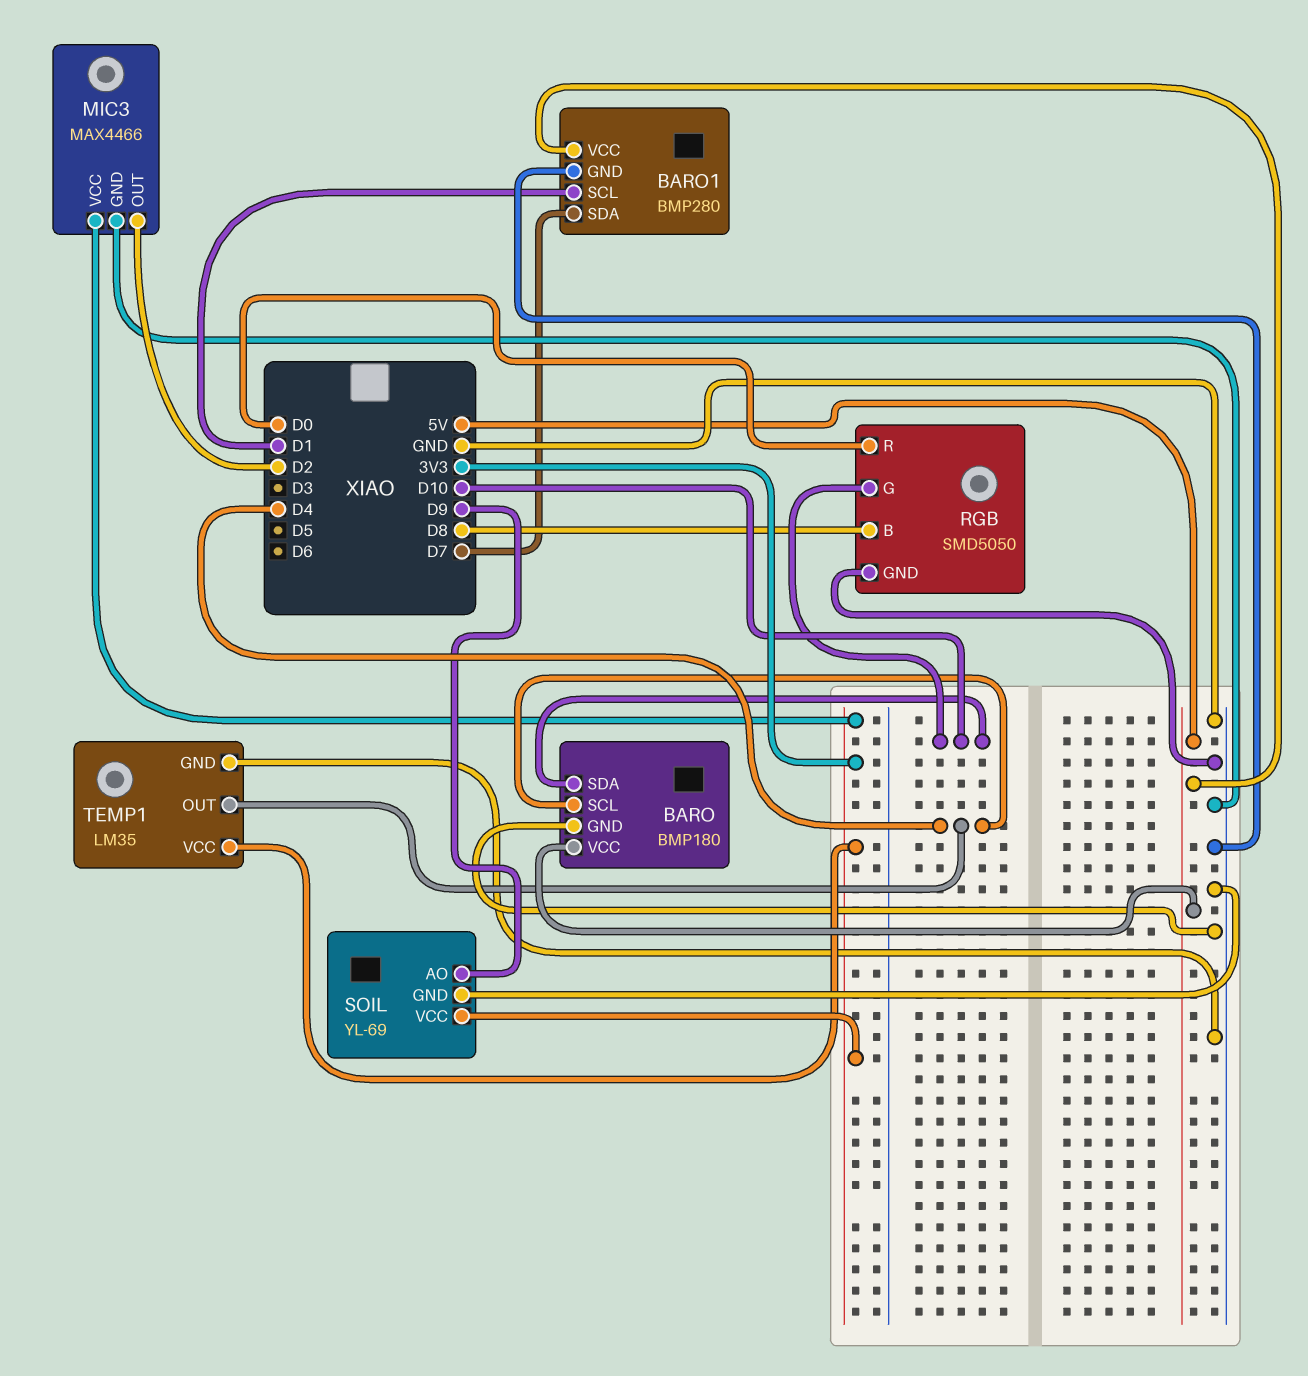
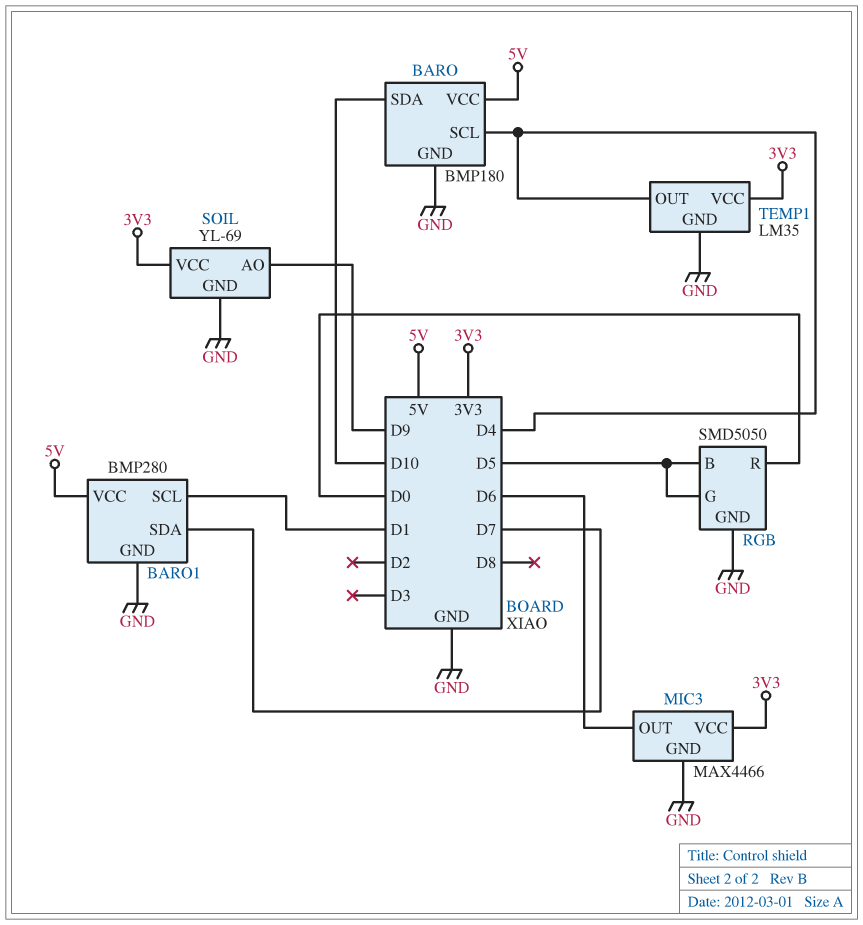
MIC3 pin OUT: D2 -> D6
RGB pin B: D8 -> D5
RGB pin G: D10 -> D5

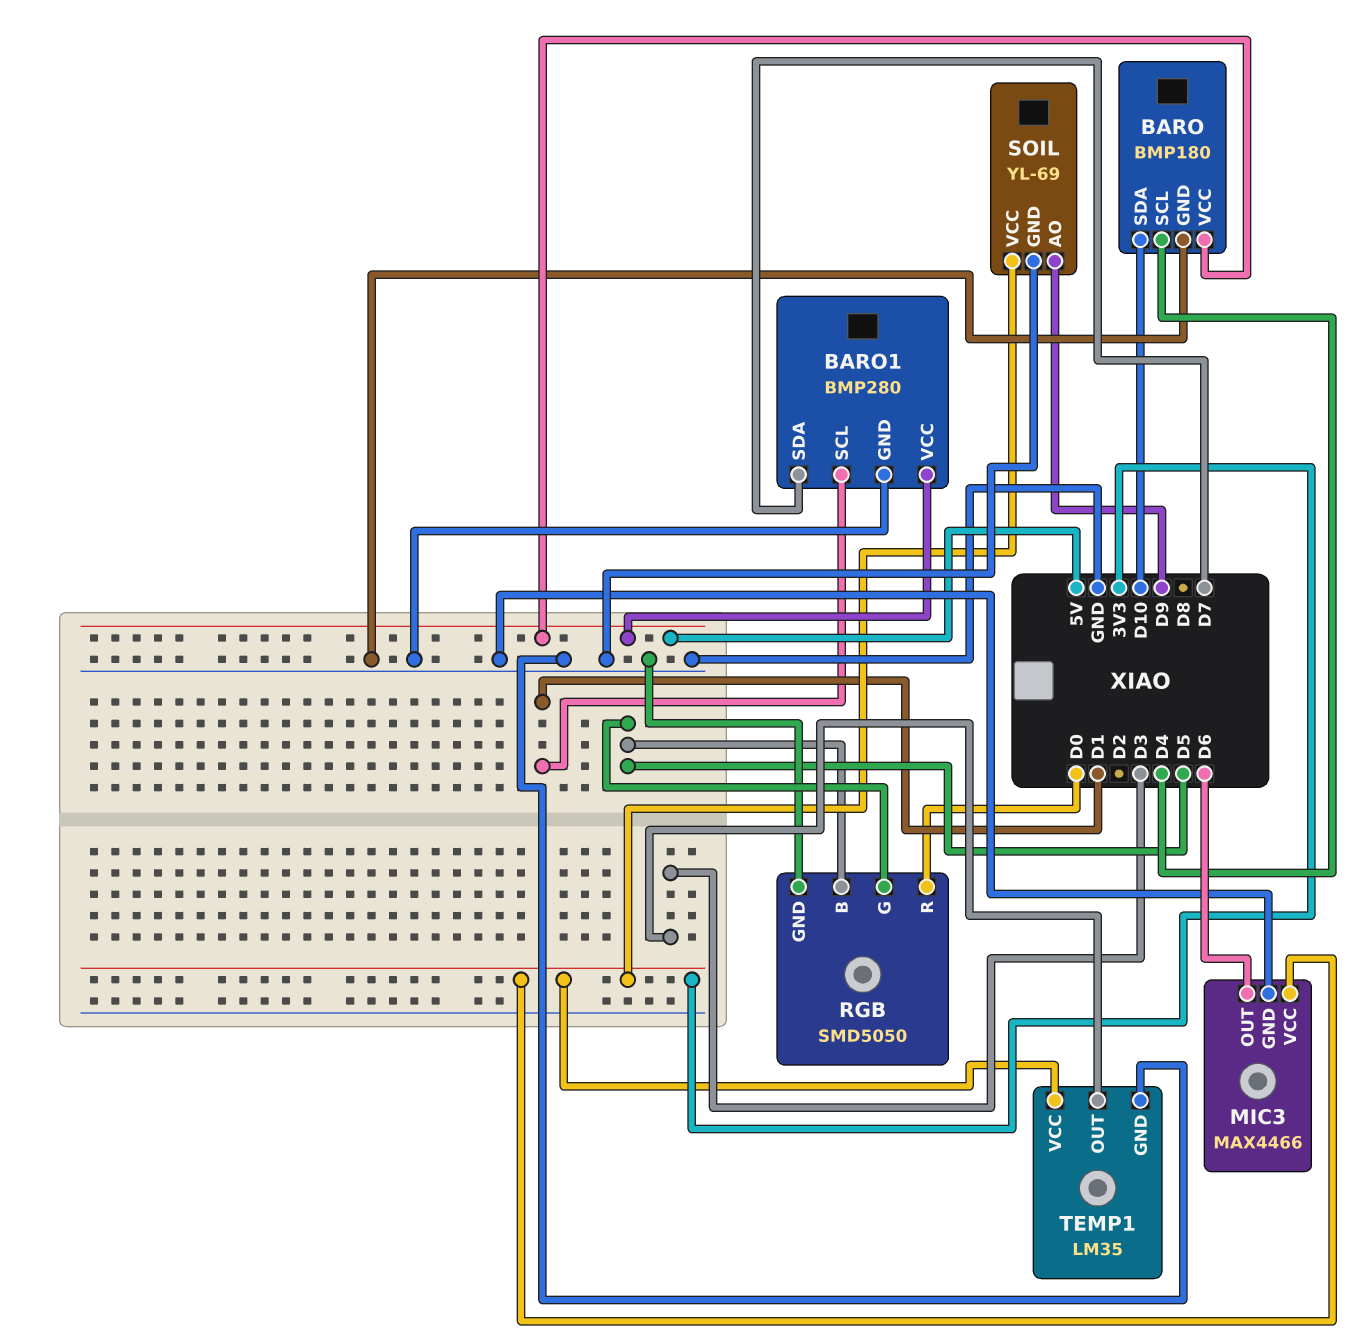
TEMP1 pin OUT: D4 -> D3

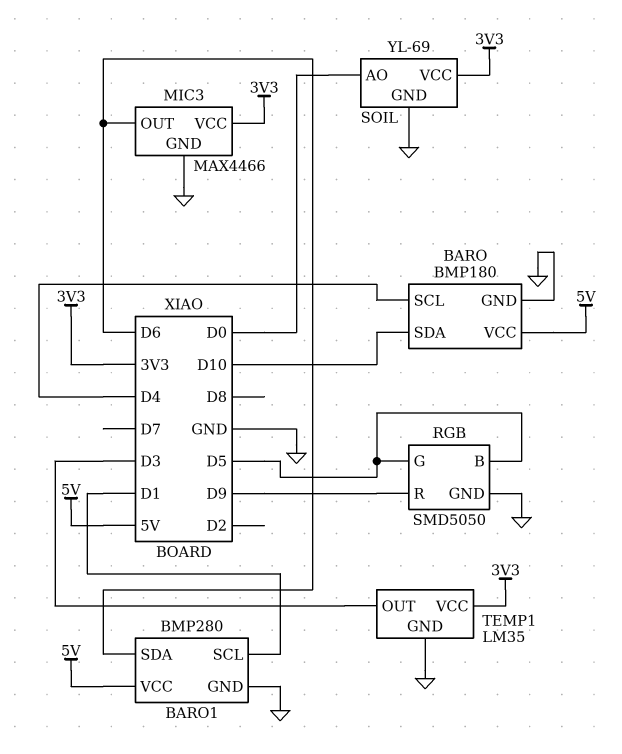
BARO1 pin SDA: D7 -> D6
RGB pin R: D0 -> D9
SOIL pin AO: D9 -> D0

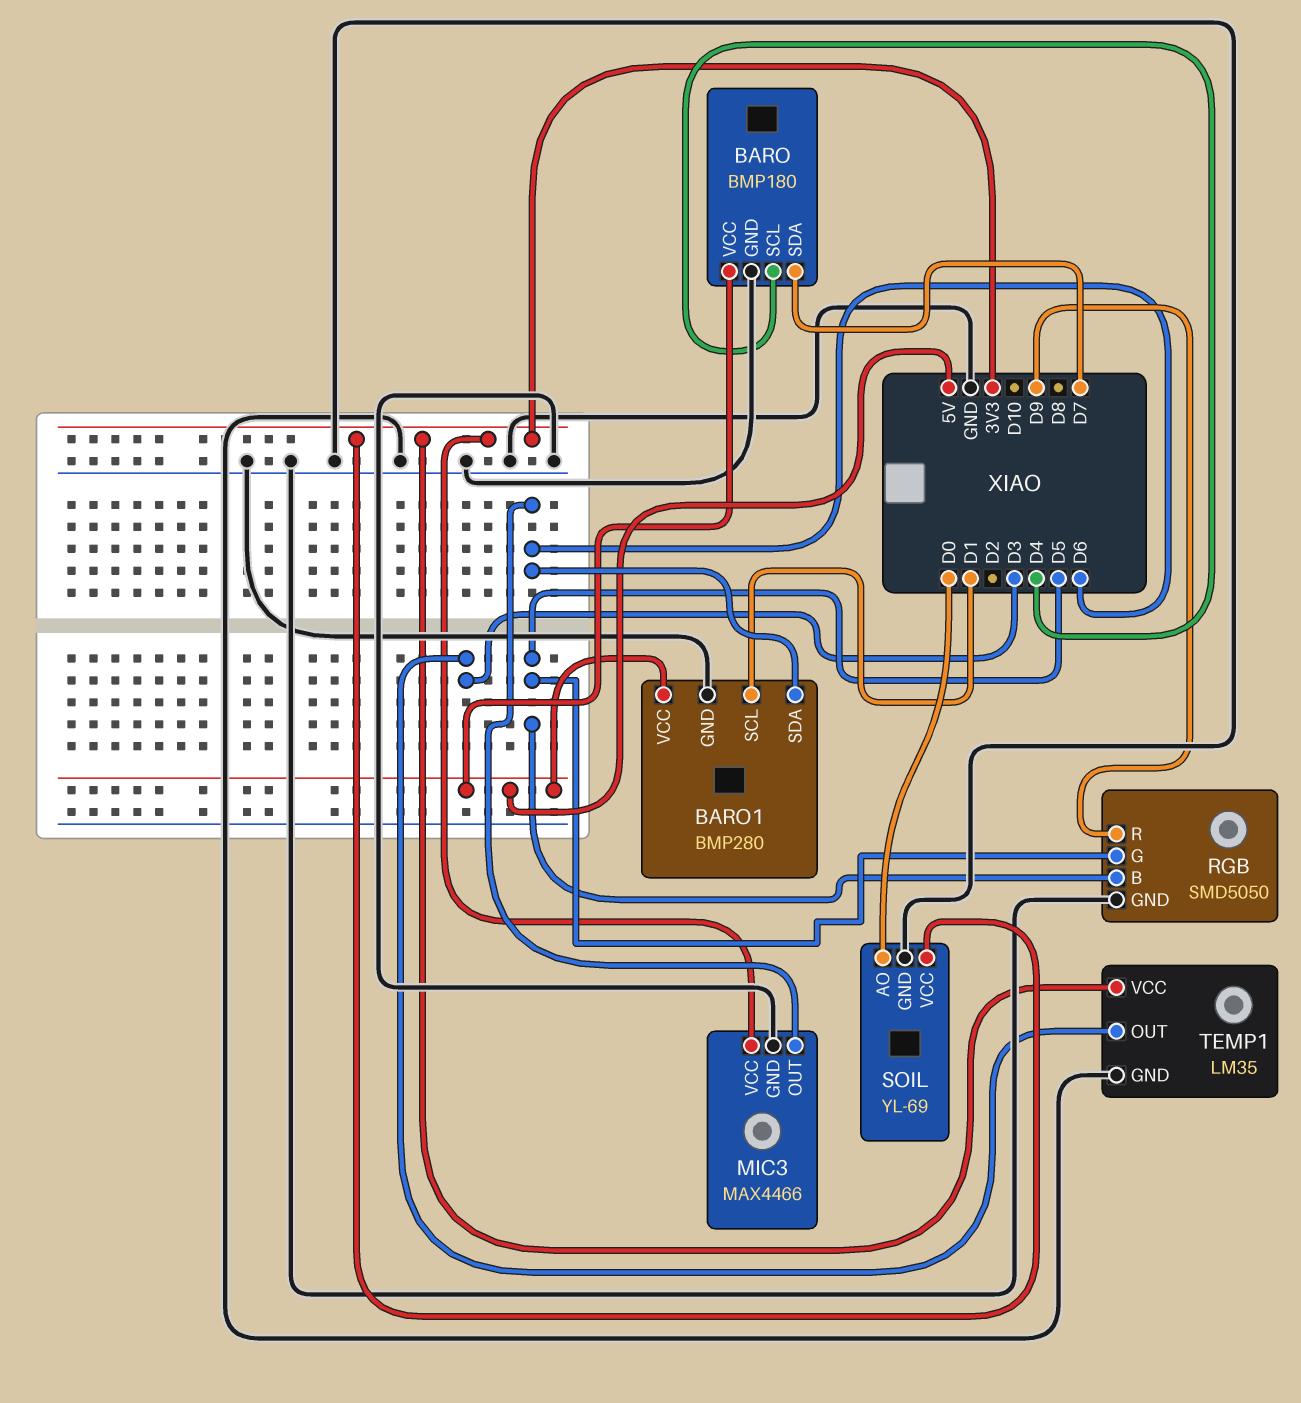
BARO pin SDA: D10 -> D7

